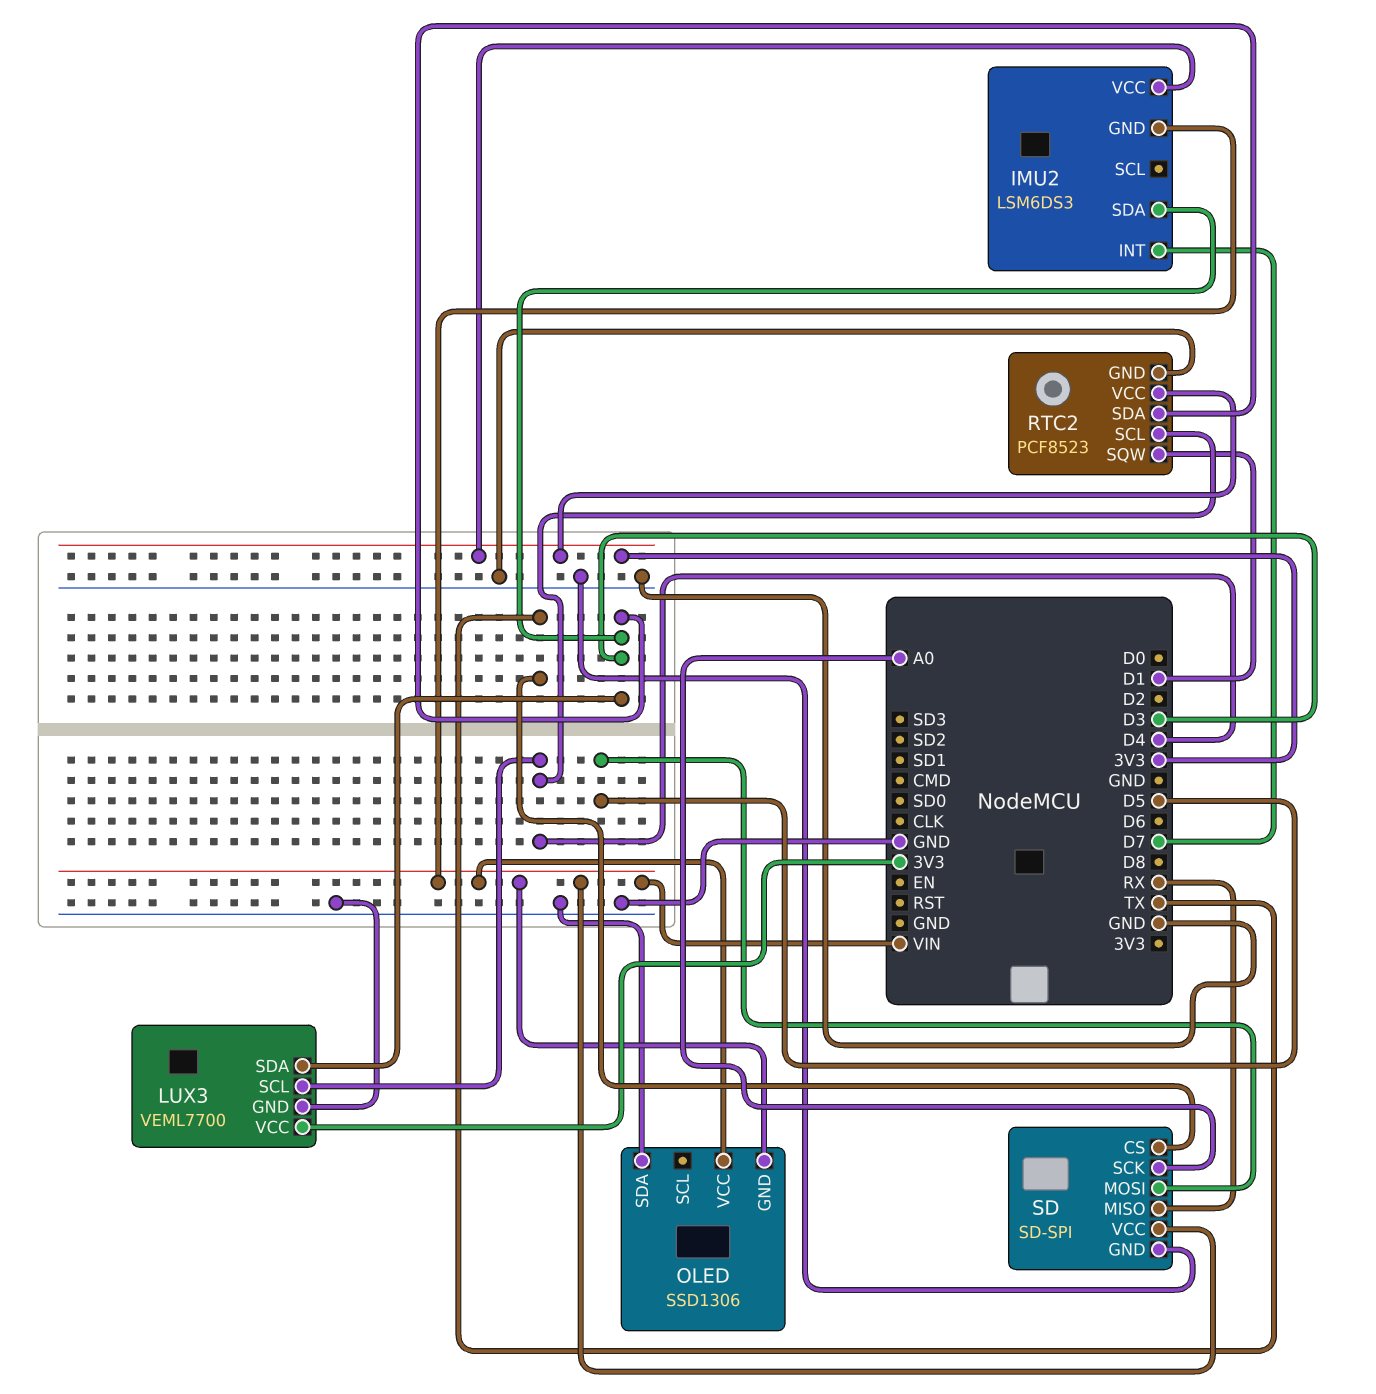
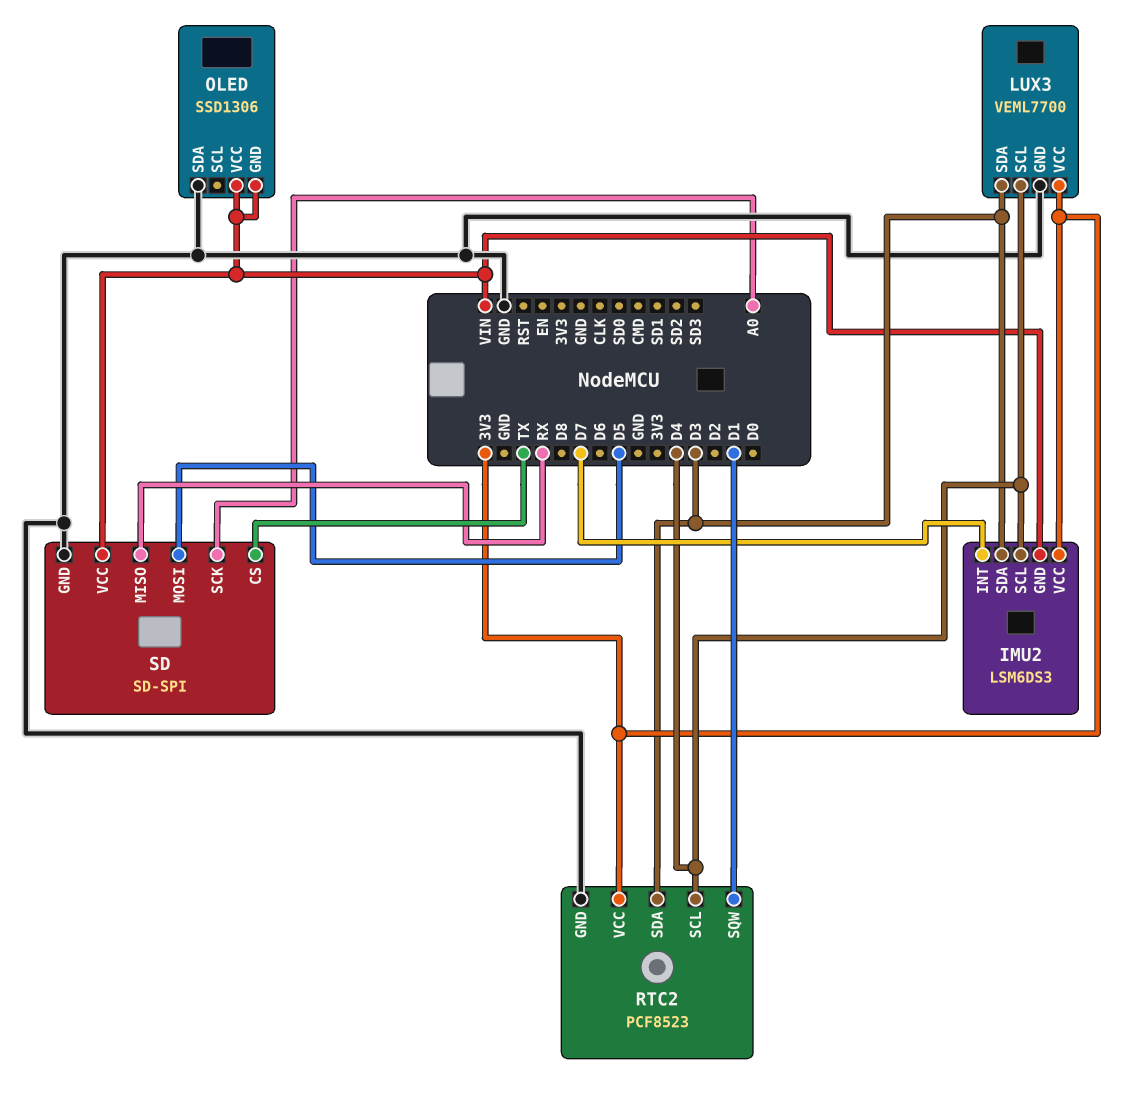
IMU2 pin SCL: none -> D4

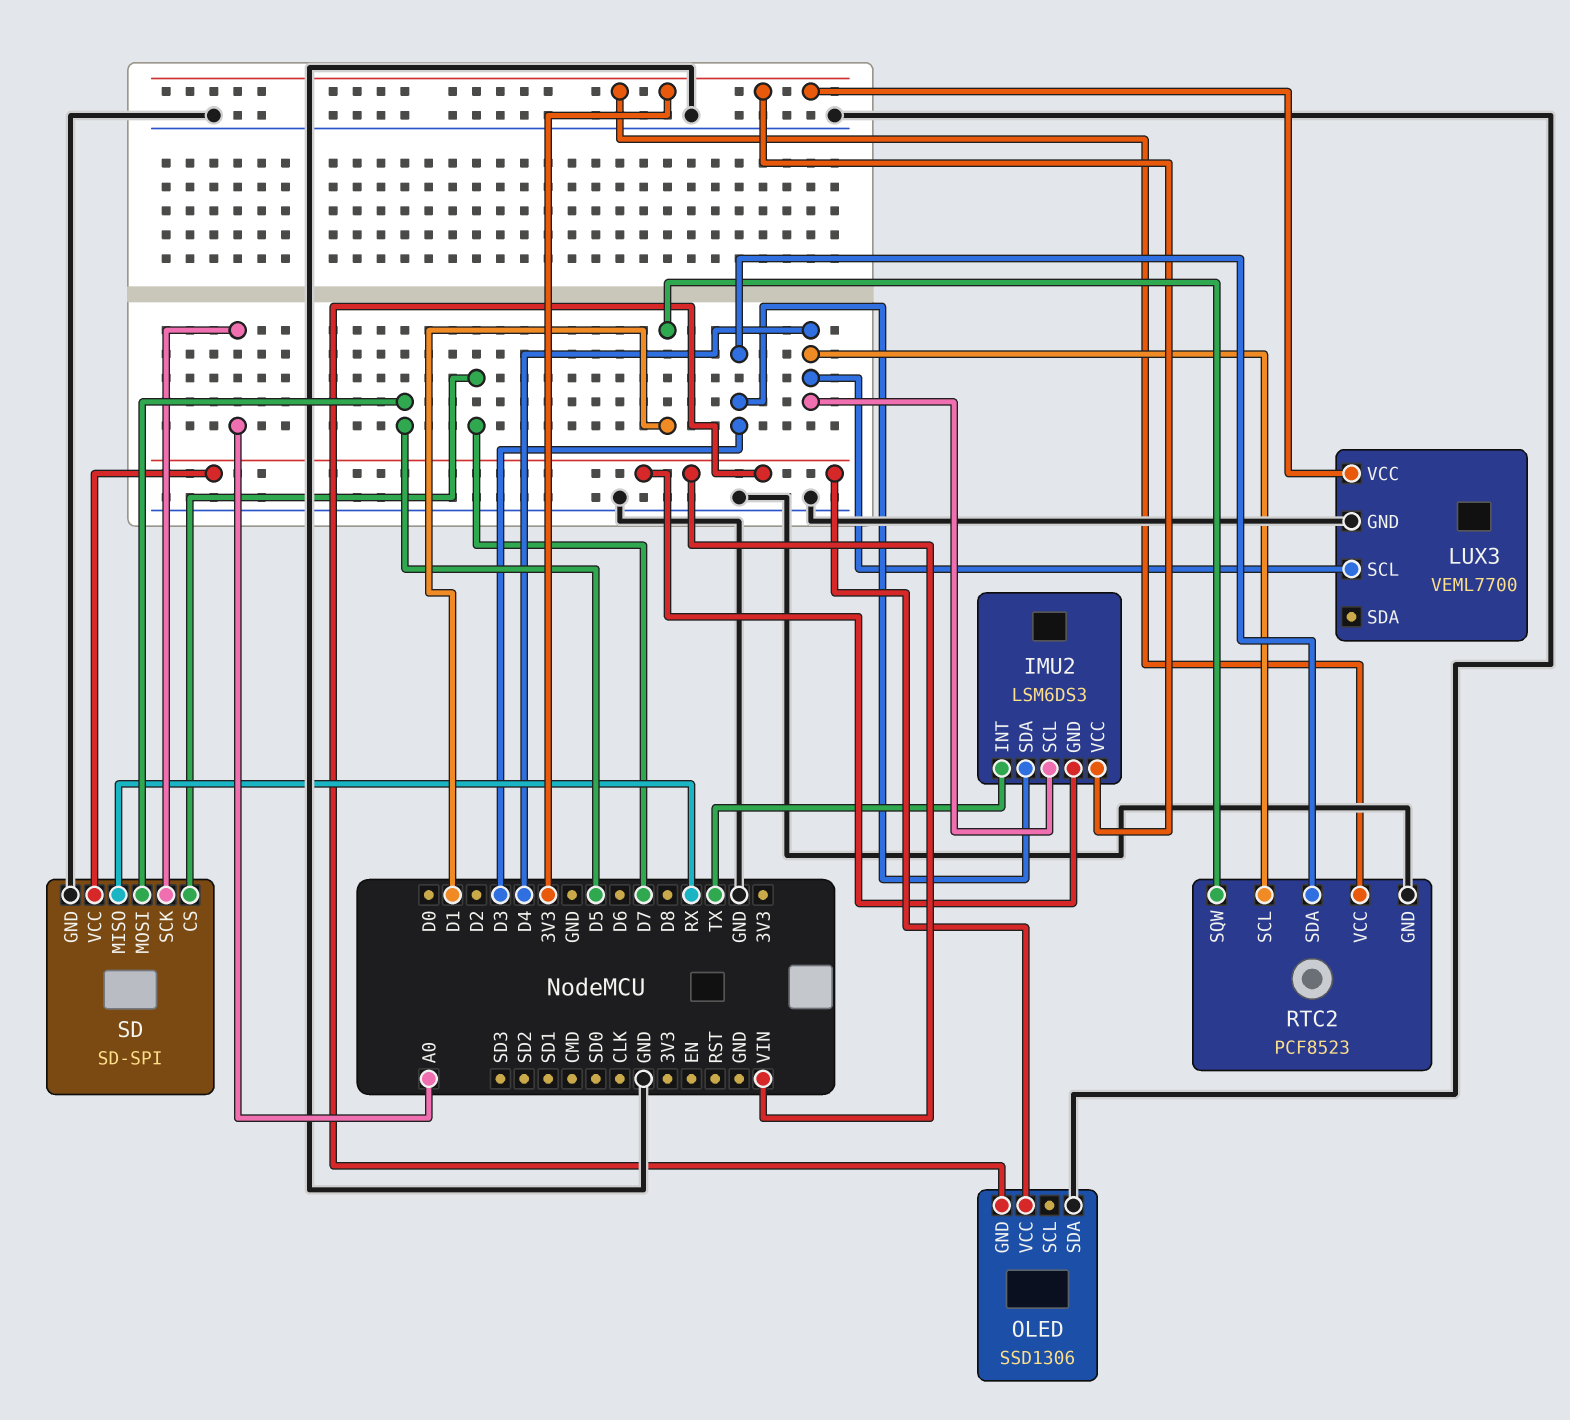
IMU2 pin INT: D7 -> TX
LUX3 pin SDA: D3 -> none
SD pin CS: TX -> D7

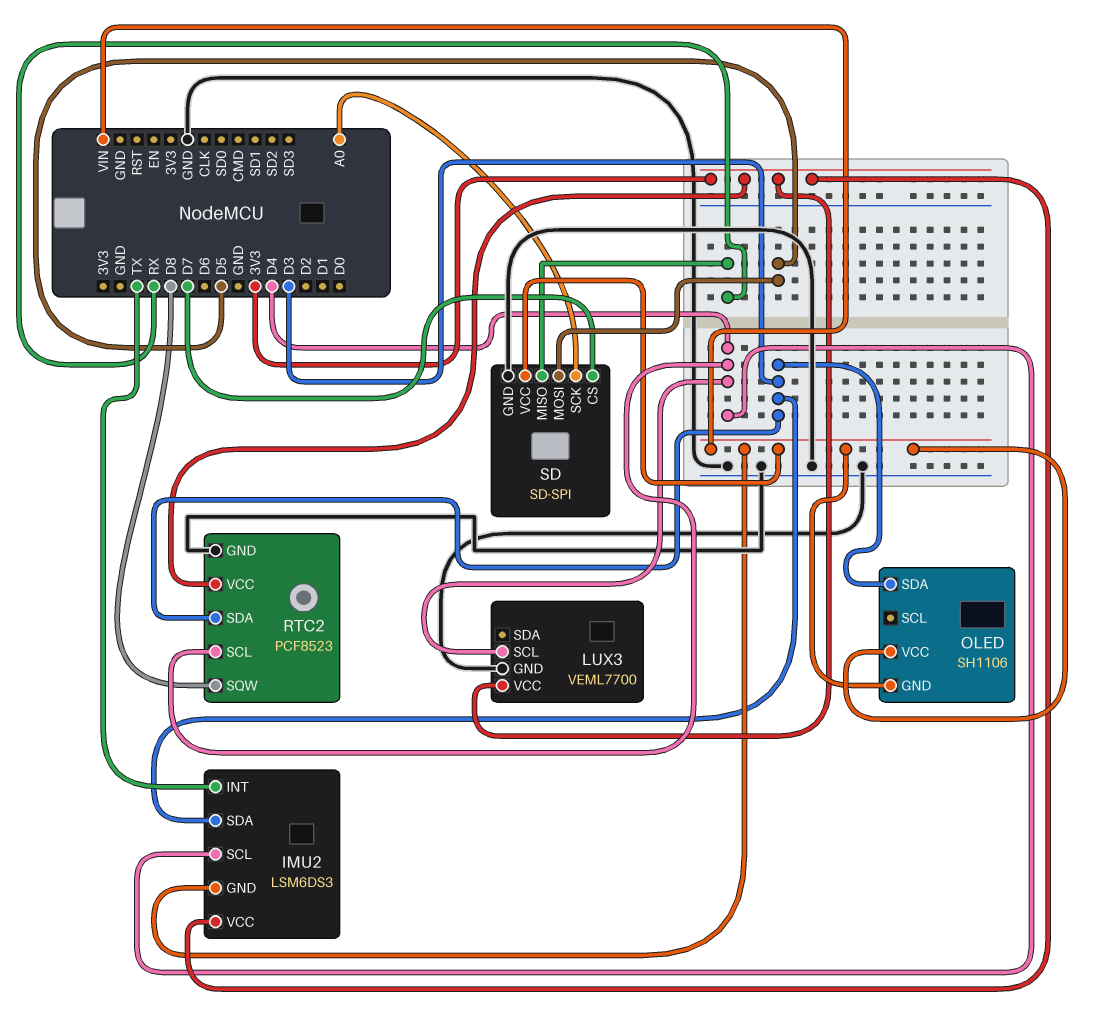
OLED: SSD1306 -> SH1106
OLED pin SDA: GND -> D3
RTC2 pin SQW: D1 -> D8

